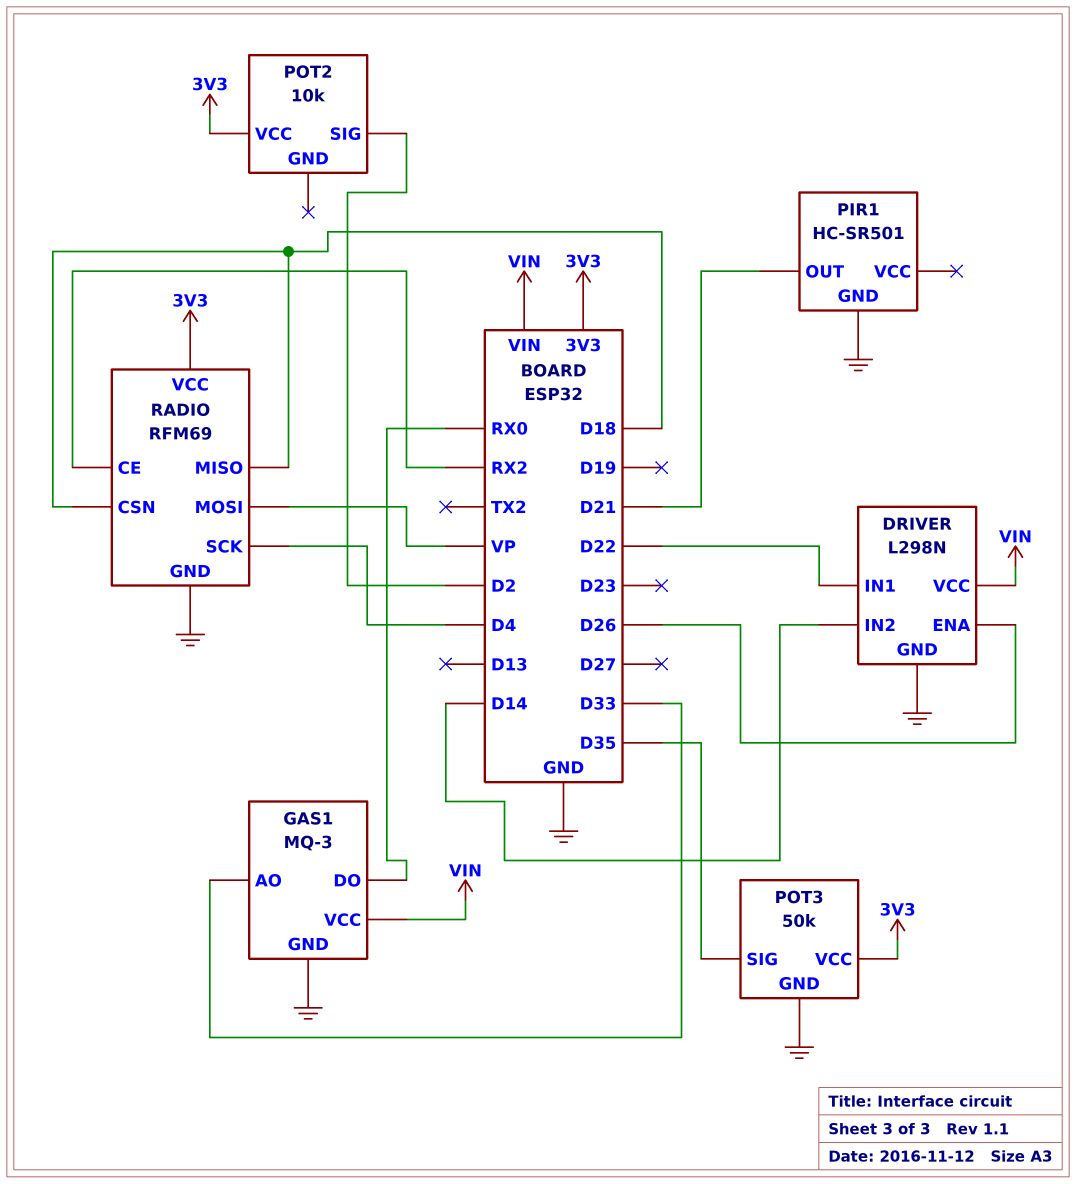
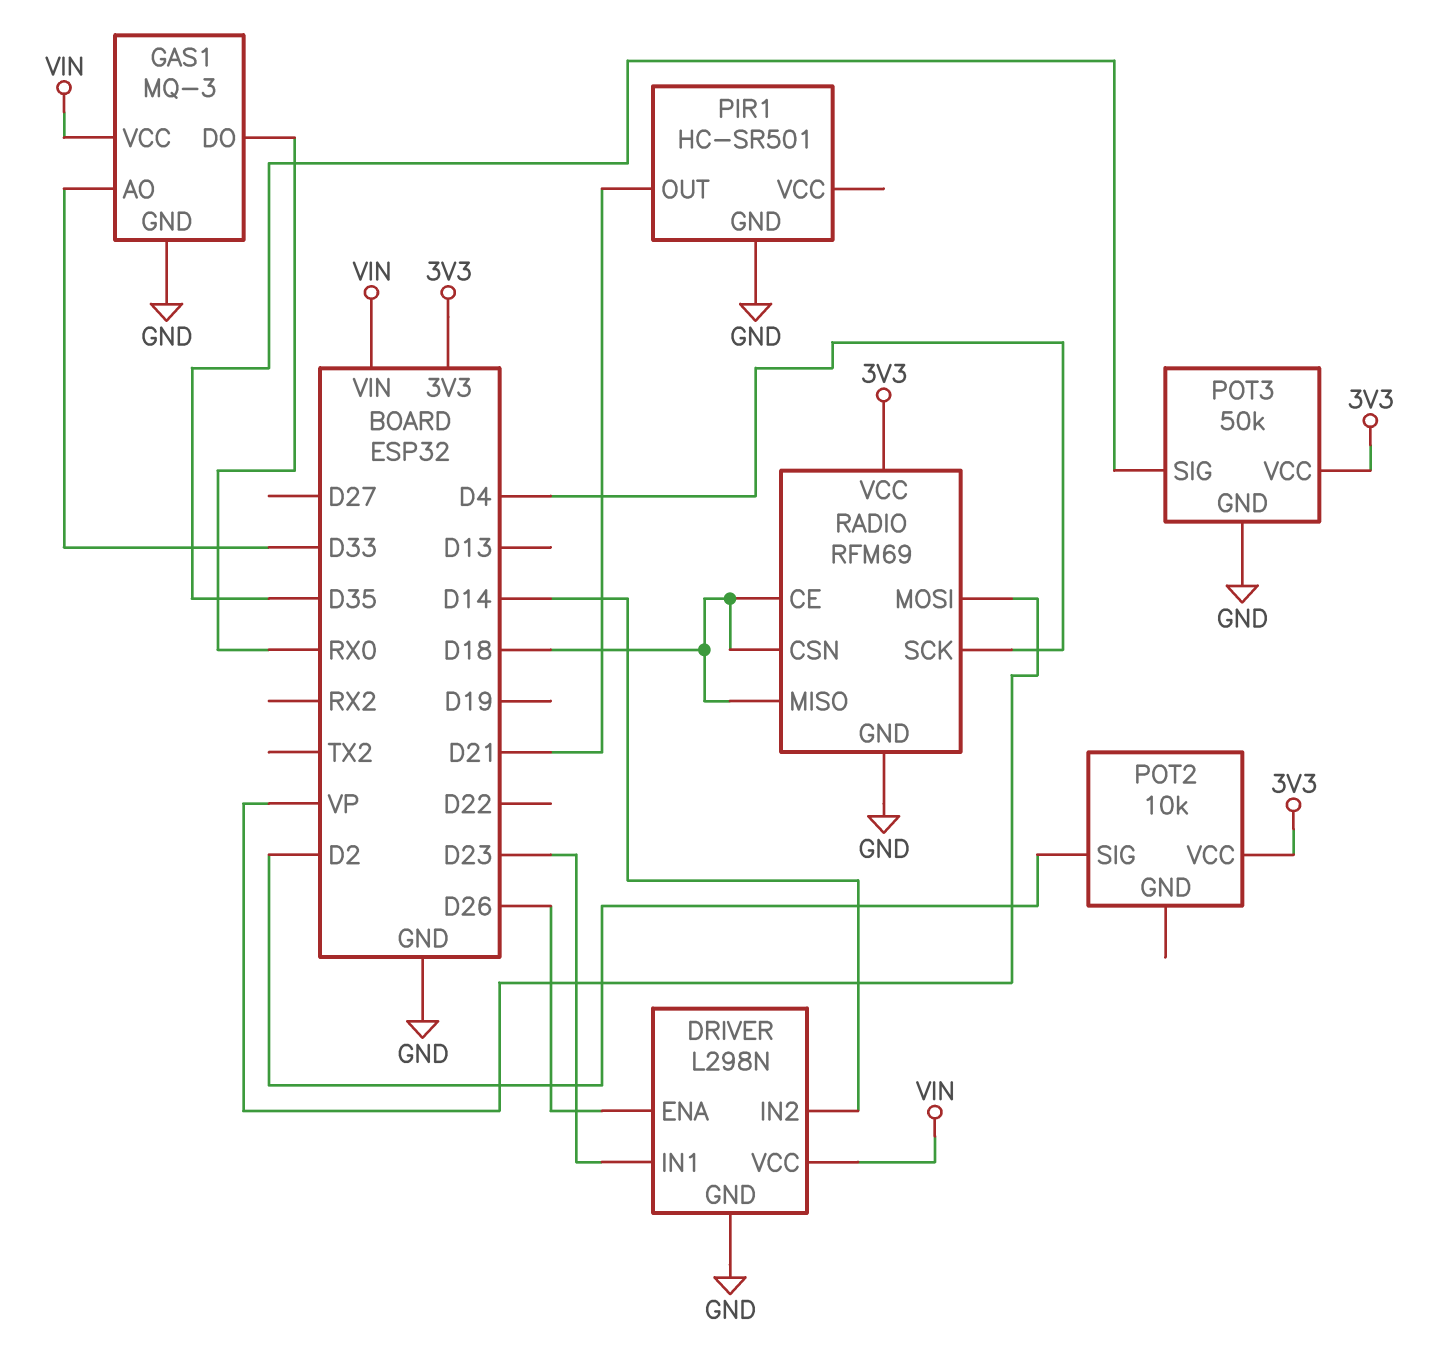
DRIVER pin IN1: D22 -> D23
RADIO pin CE: RX2 -> D18

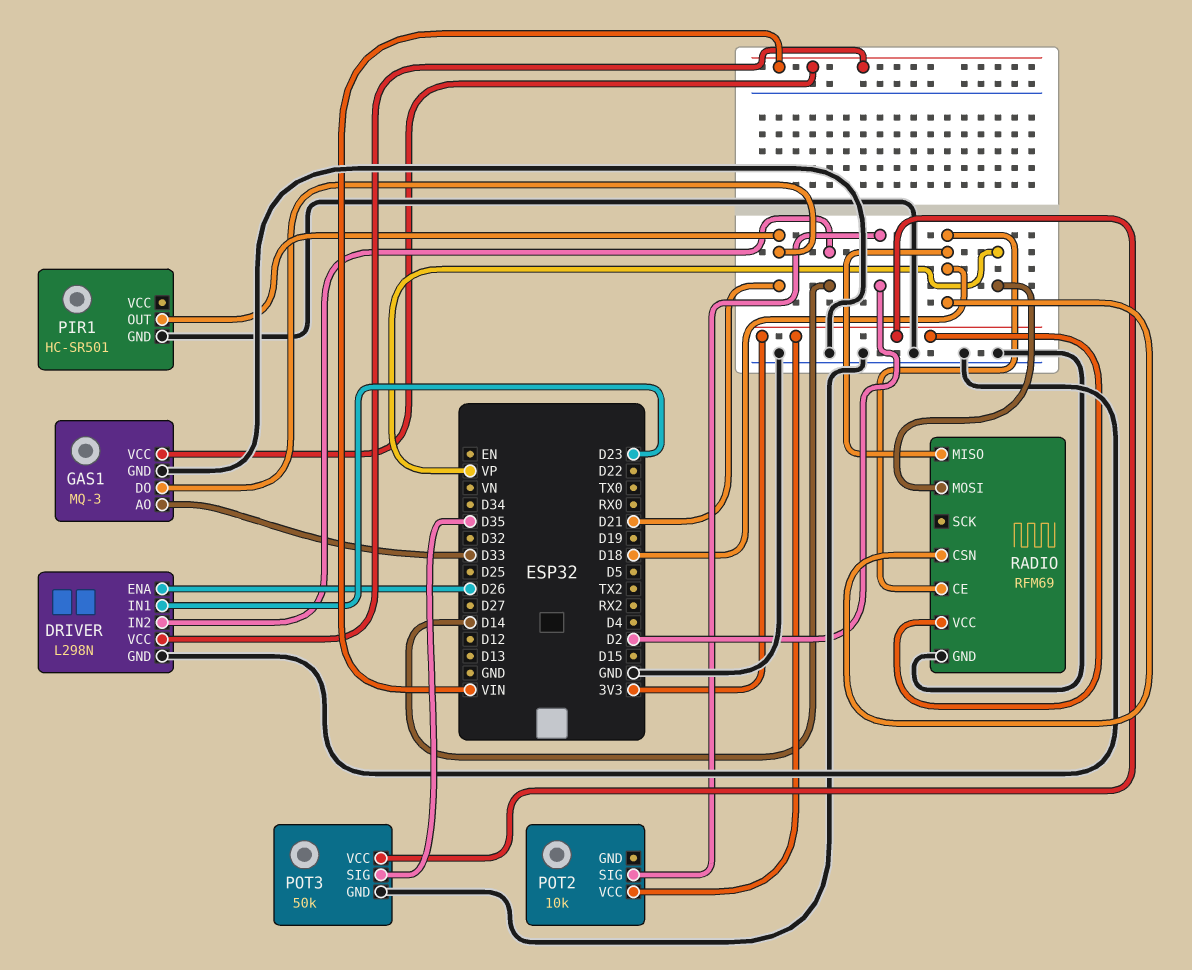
GAS1 pin DO: RX0 -> D21
RADIO pin SCK: D4 -> none

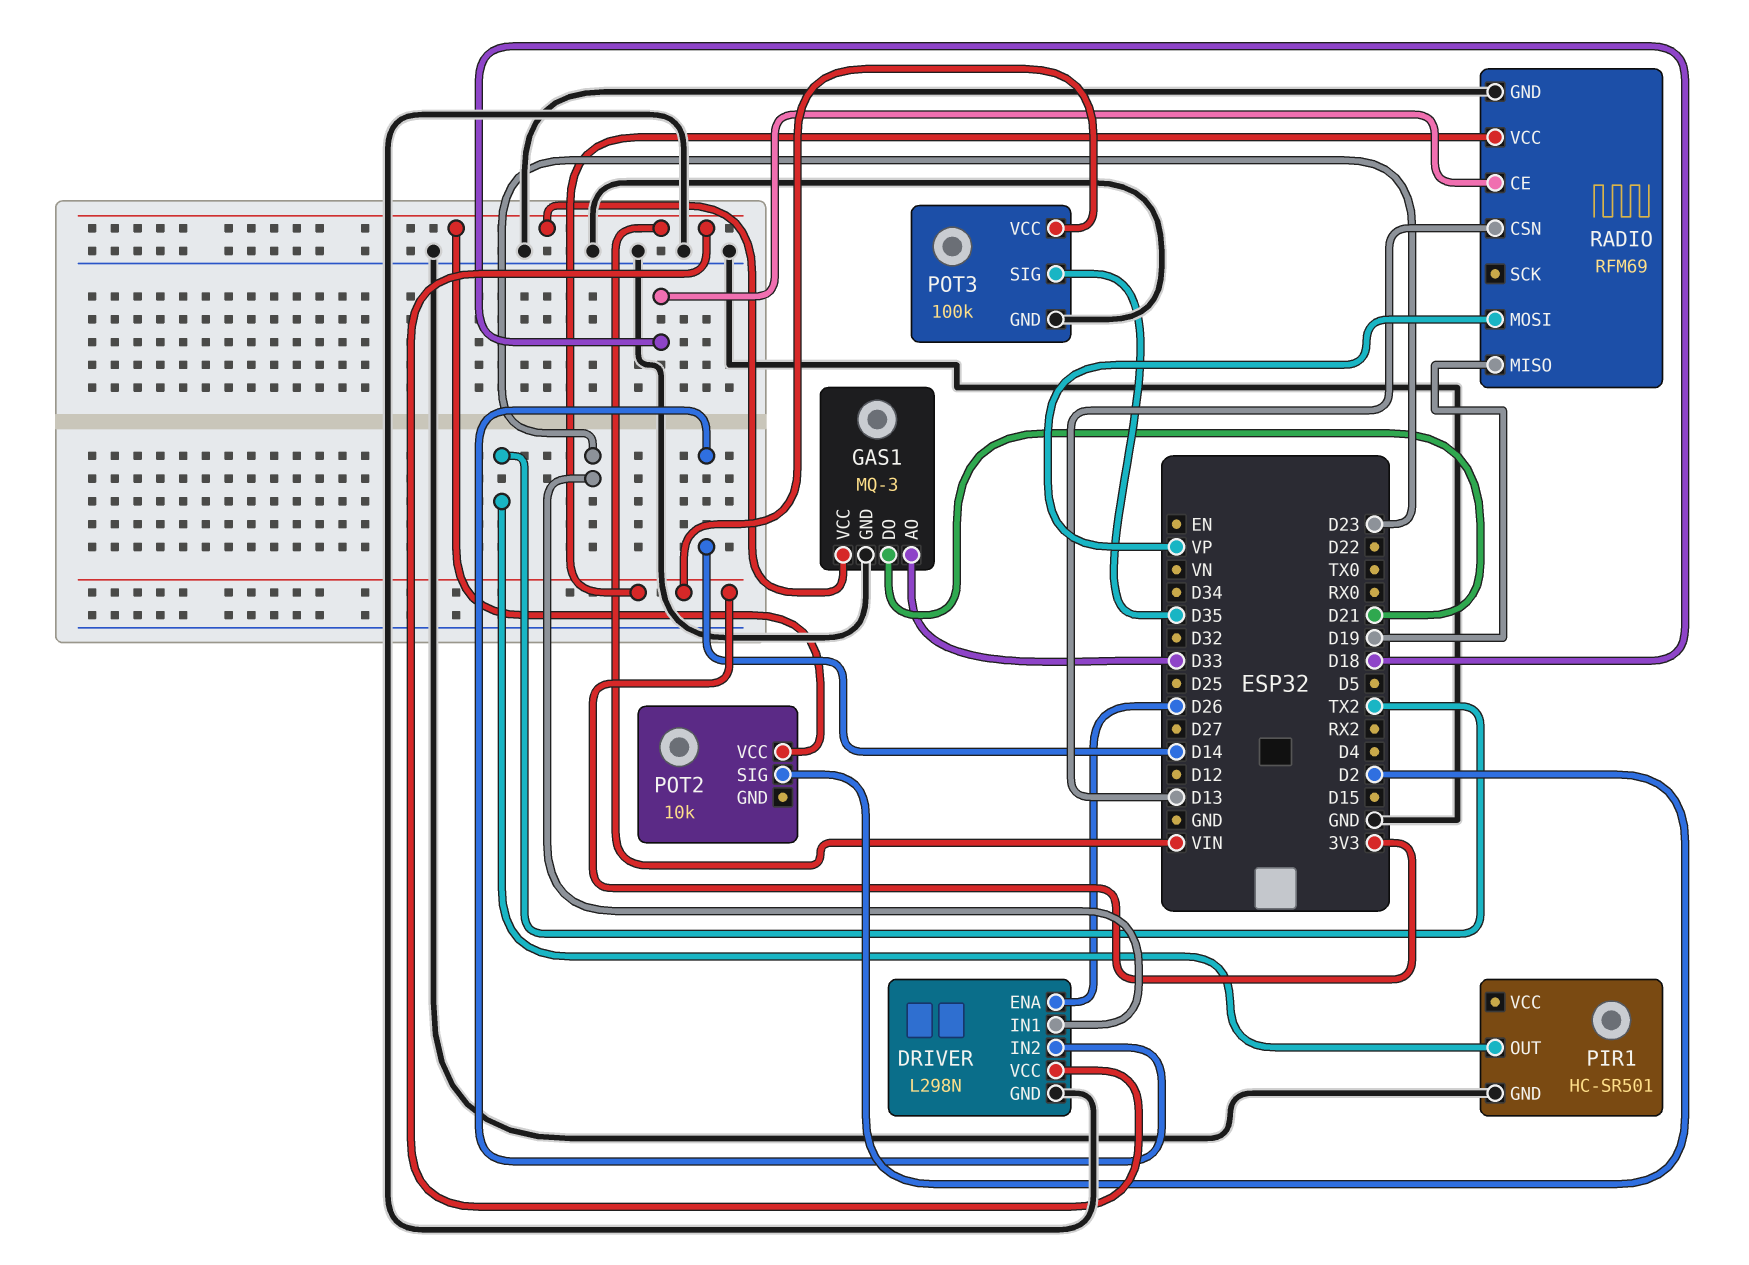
PIR1 pin OUT: D21 -> TX2
POT2 pin VCC: 3V3 -> VIN
POT3: 50k -> 100k
RADIO pin CSN: D18 -> D13
RADIO pin MISO: D18 -> D19

